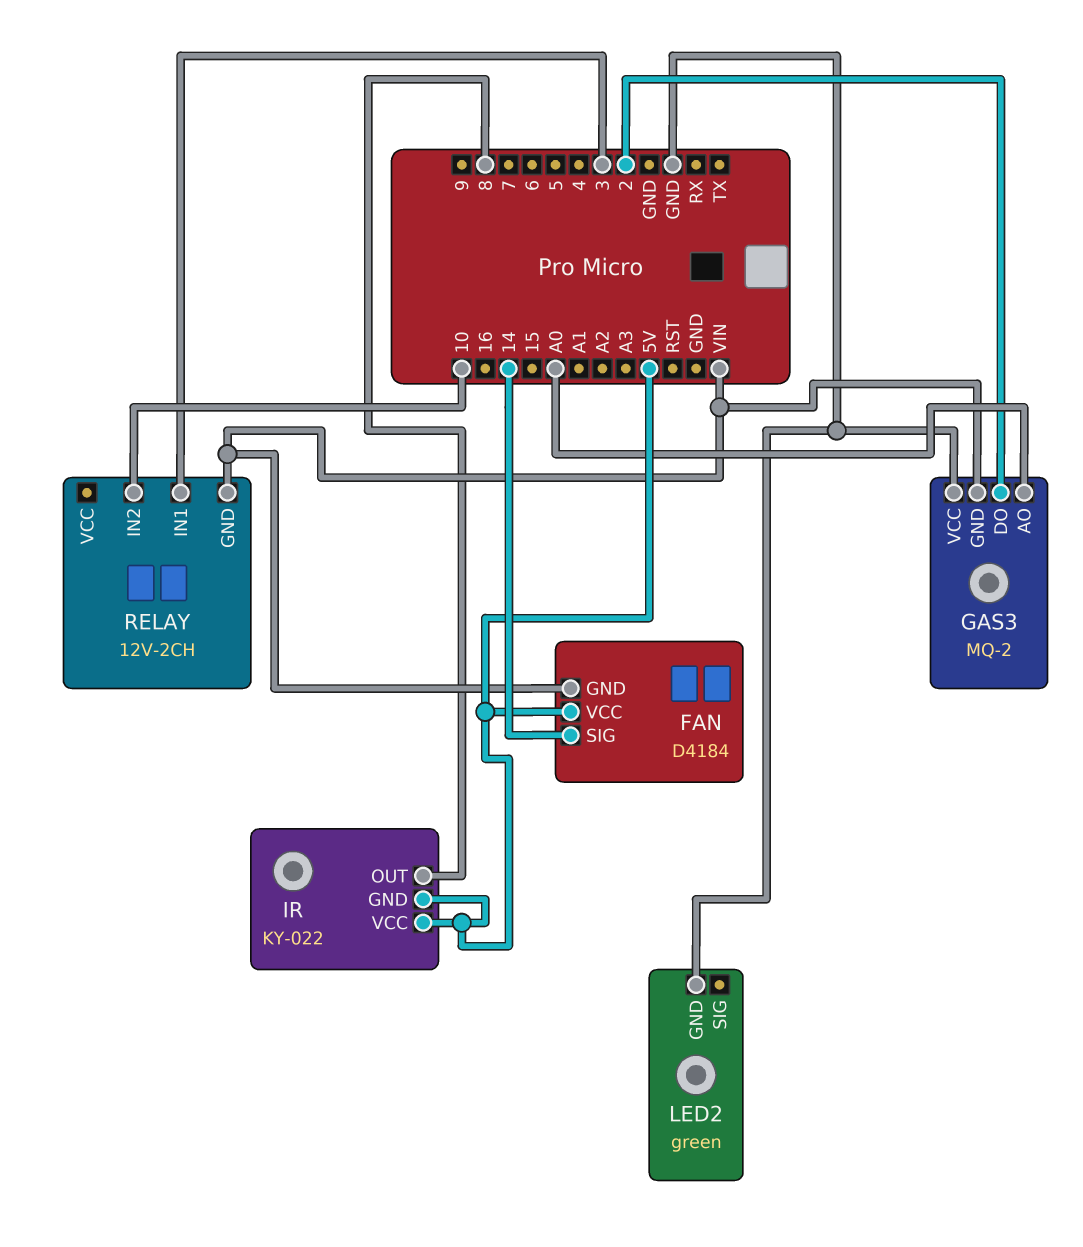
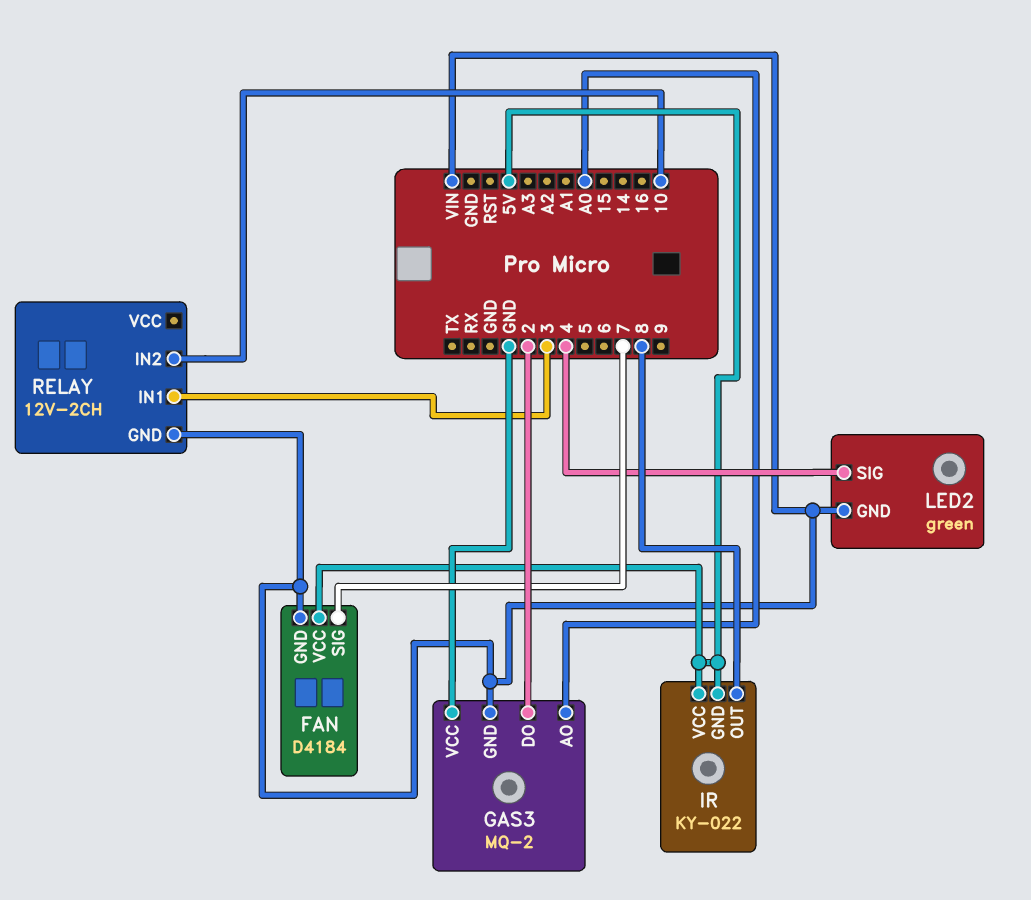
FAN pin SIG: 14 -> 7
LED2 pin GND: GND -> VIN
LED2 pin SIG: none -> 4

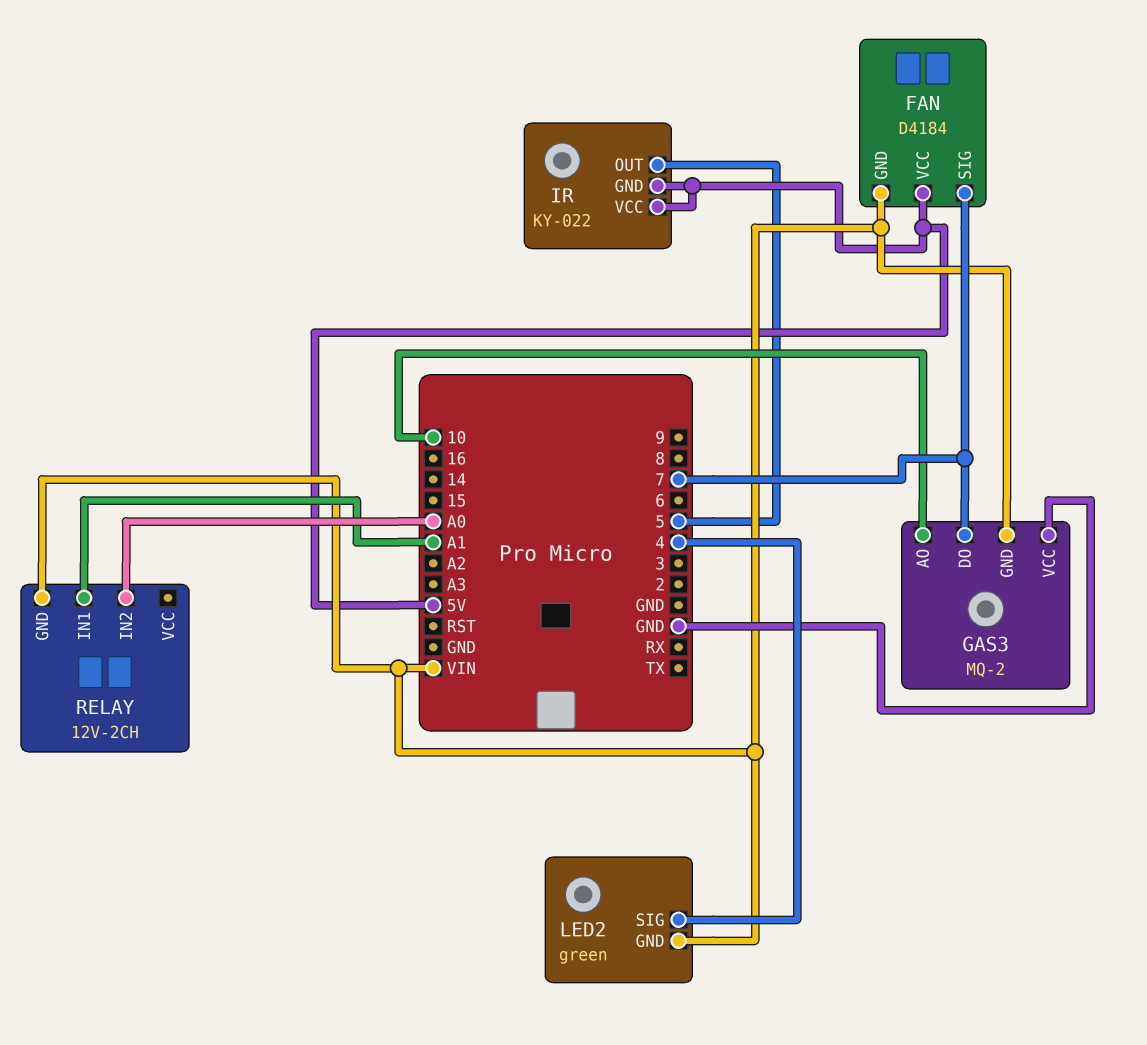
GAS3 pin AO: A0 -> 10
GAS3 pin DO: 2 -> 7
IR pin OUT: 8 -> 5
RELAY pin IN1: 3 -> A1
RELAY pin IN2: 10 -> A0

